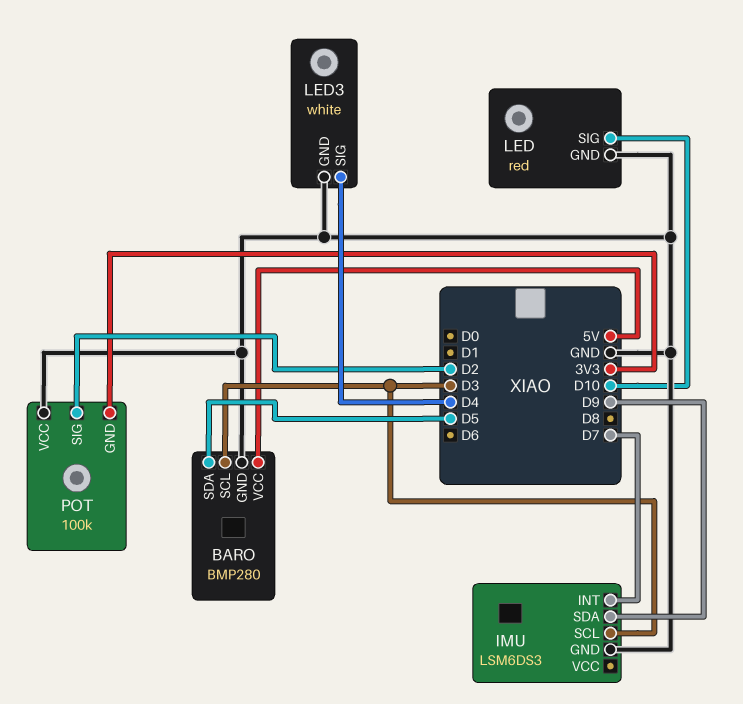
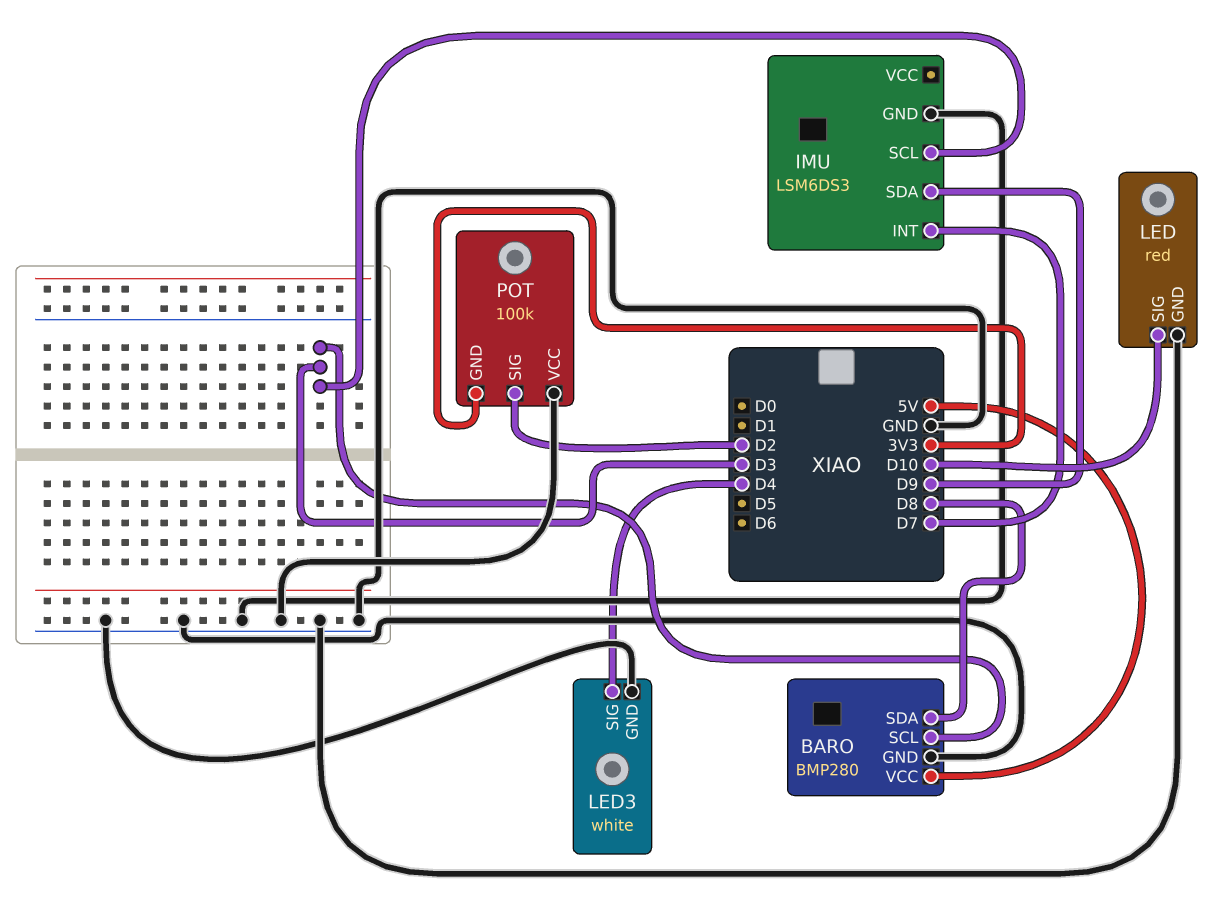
BARO pin SDA: D5 -> D8

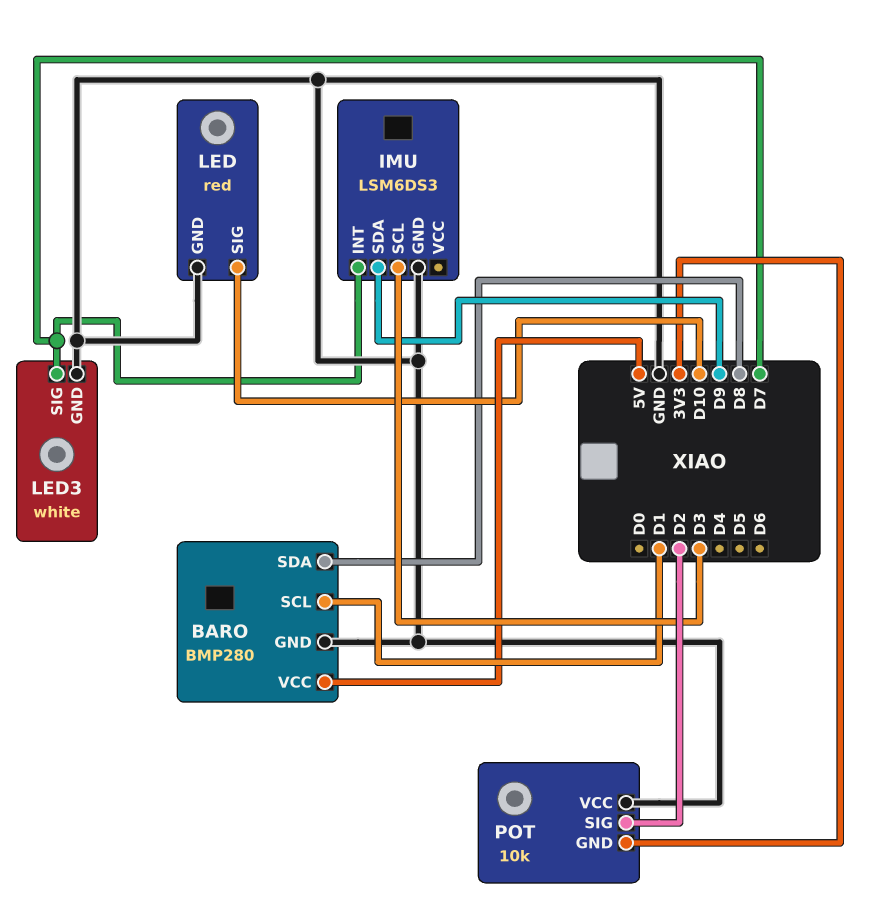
BARO pin SCL: D3 -> D1
LED3 pin SIG: D4 -> D7
POT: 100k -> 10k

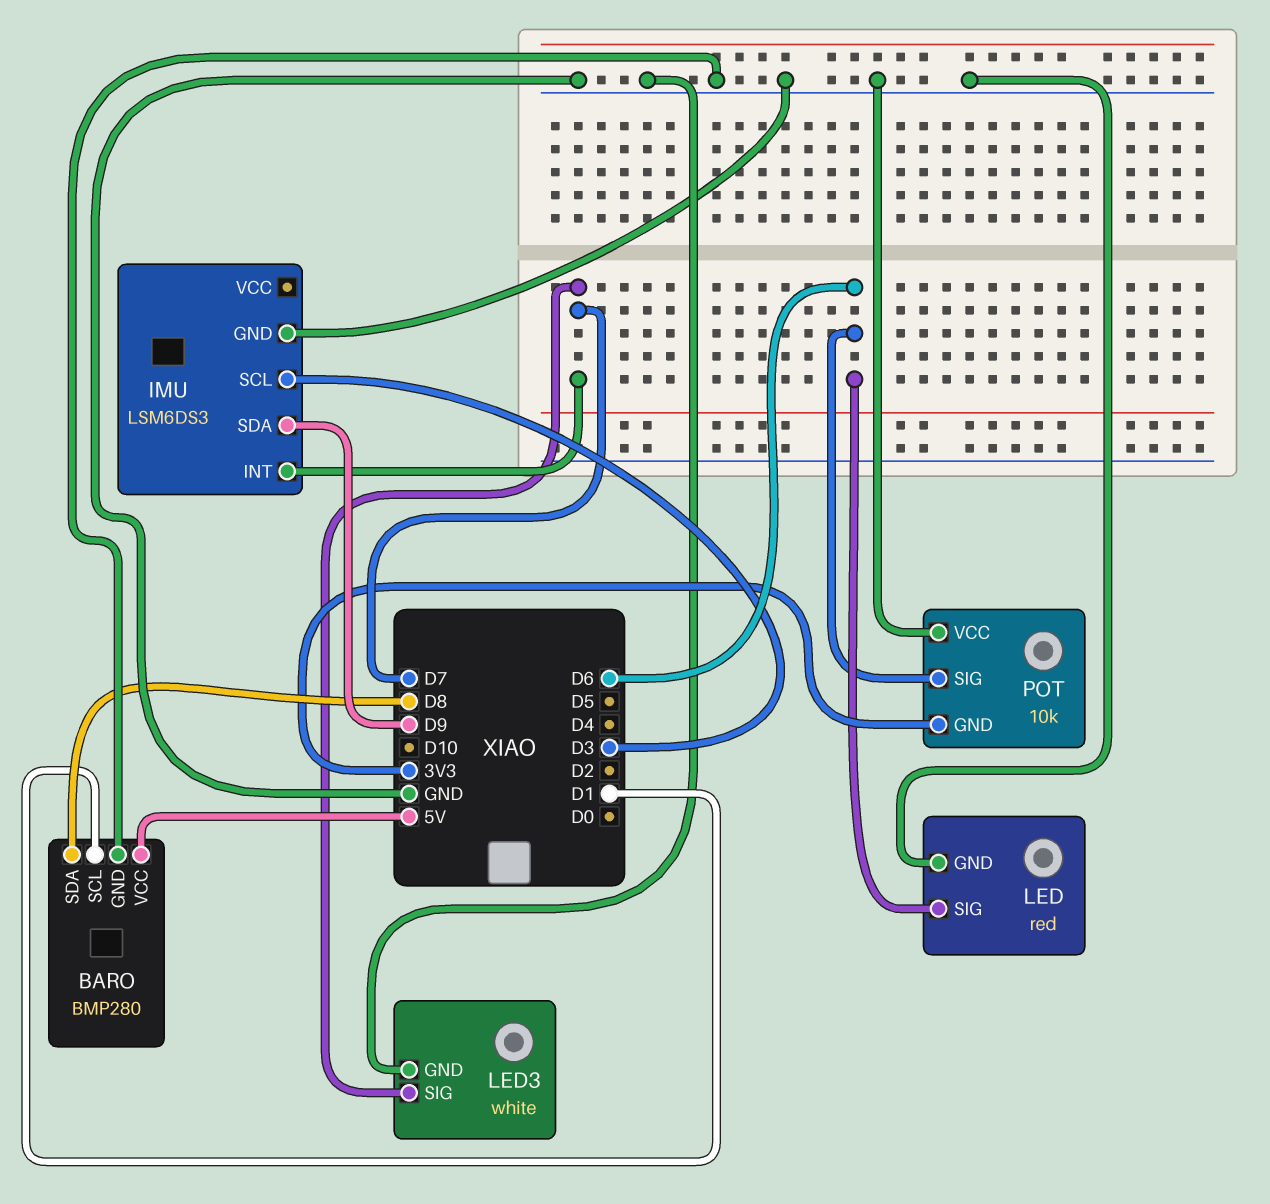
LED pin SIG: D10 -> D6
POT pin SIG: D2 -> D6

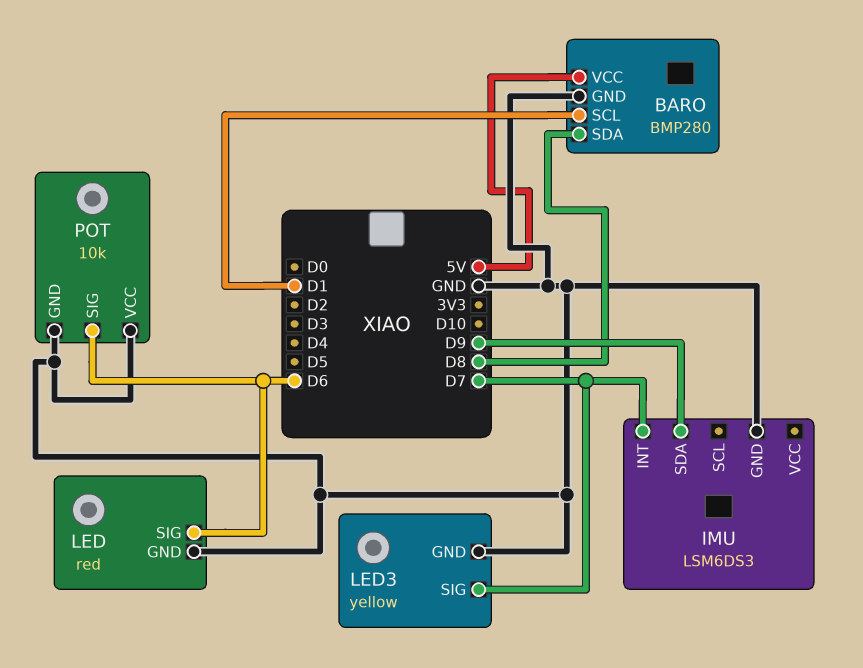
IMU pin SCL: D3 -> none
LED3: white -> yellow
POT pin GND: 3V3 -> GND

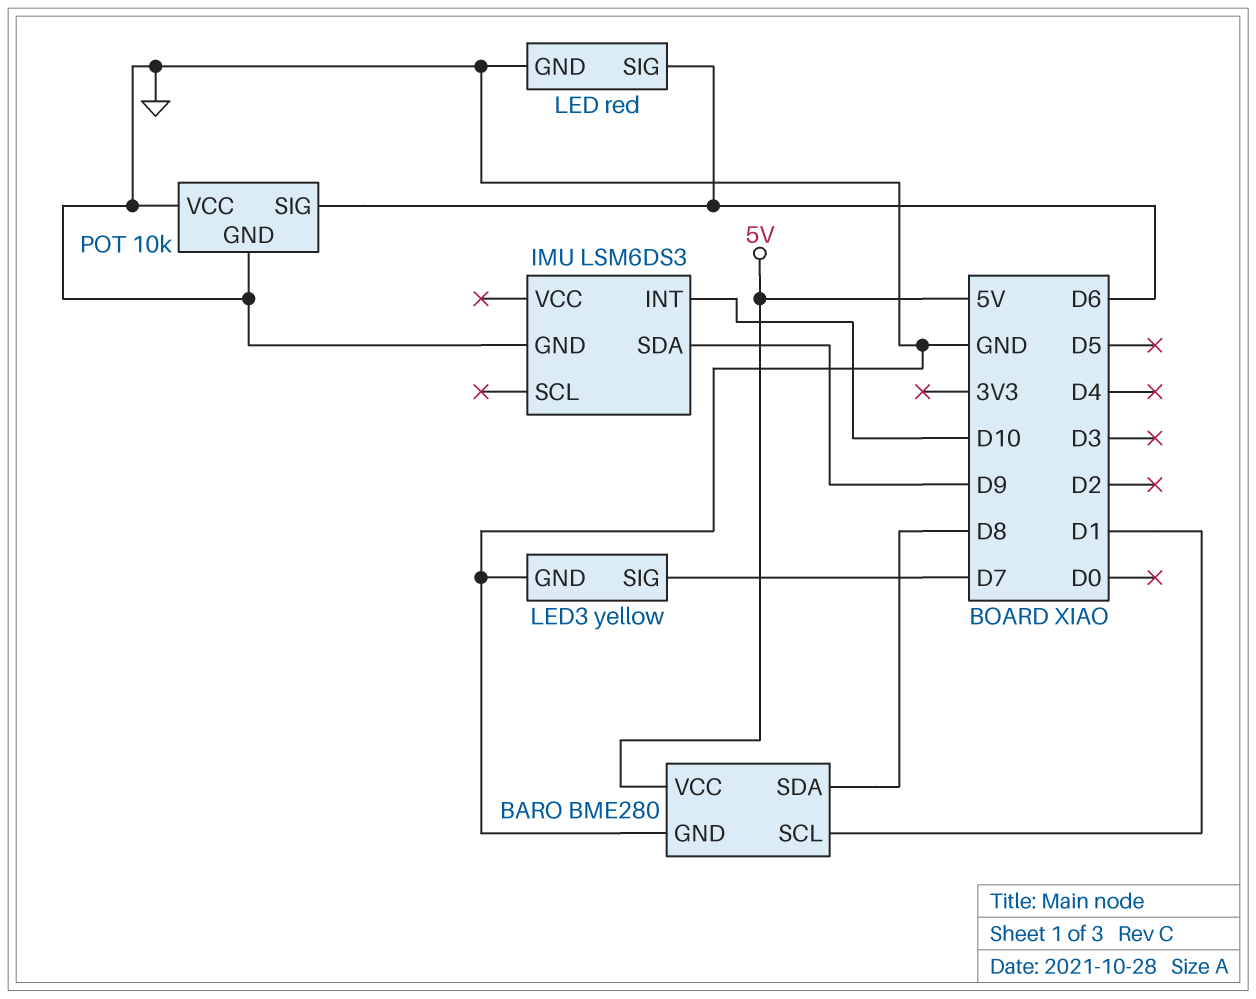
BARO: BMP280 -> BME280
IMU pin INT: D7 -> D10

